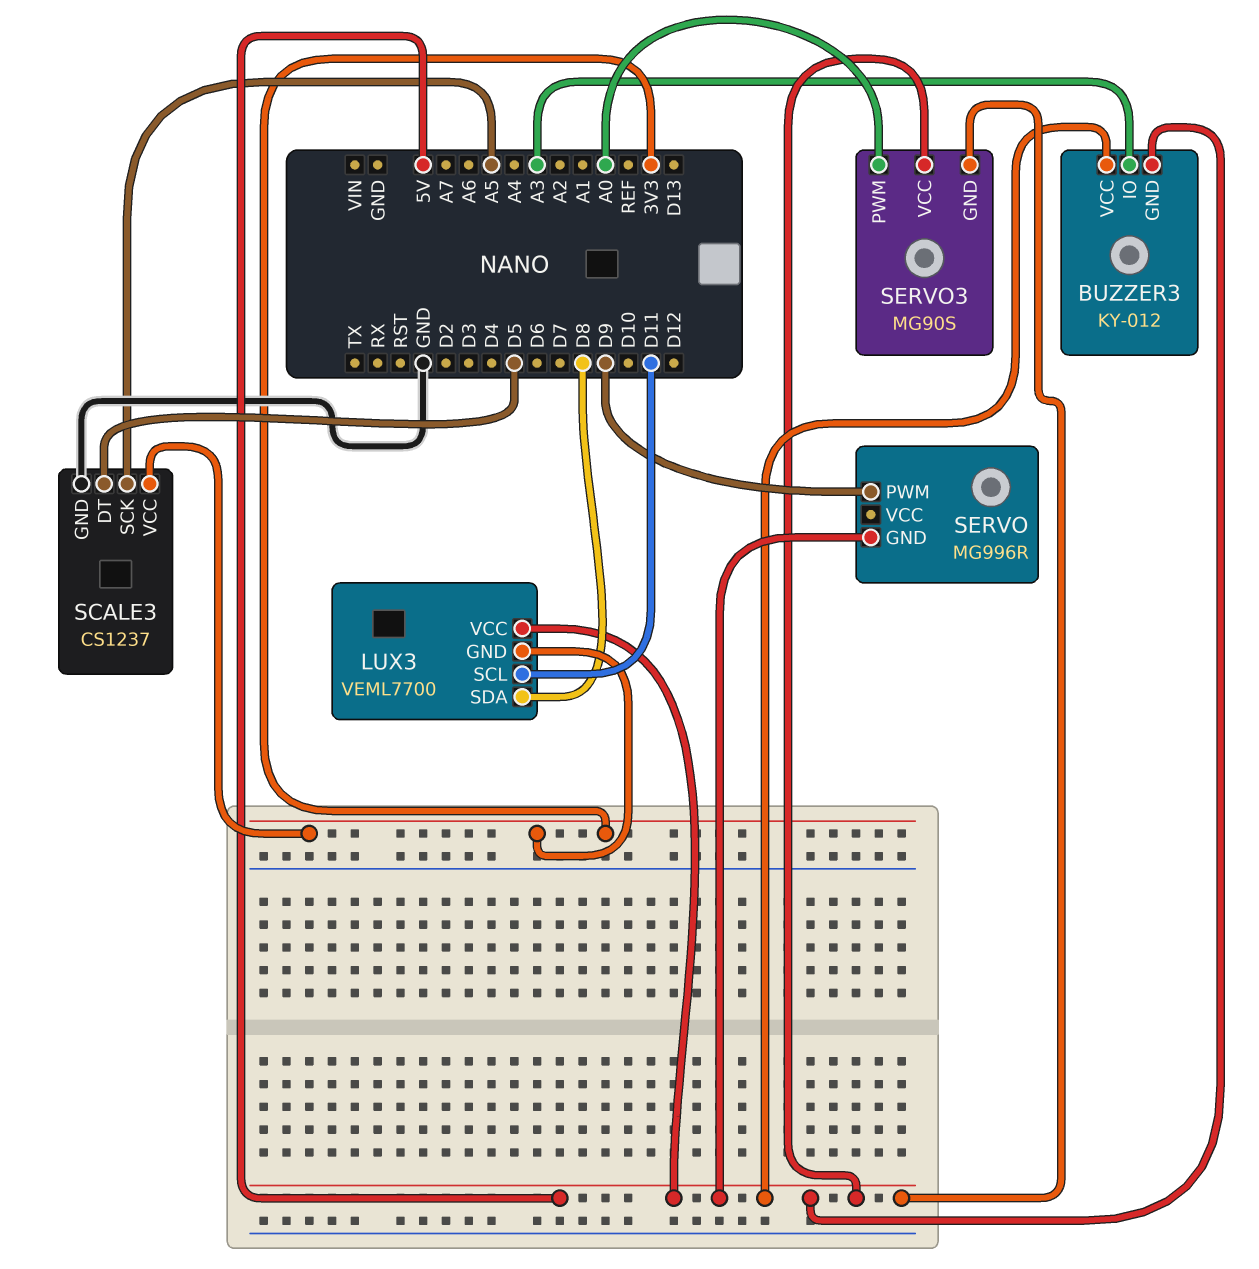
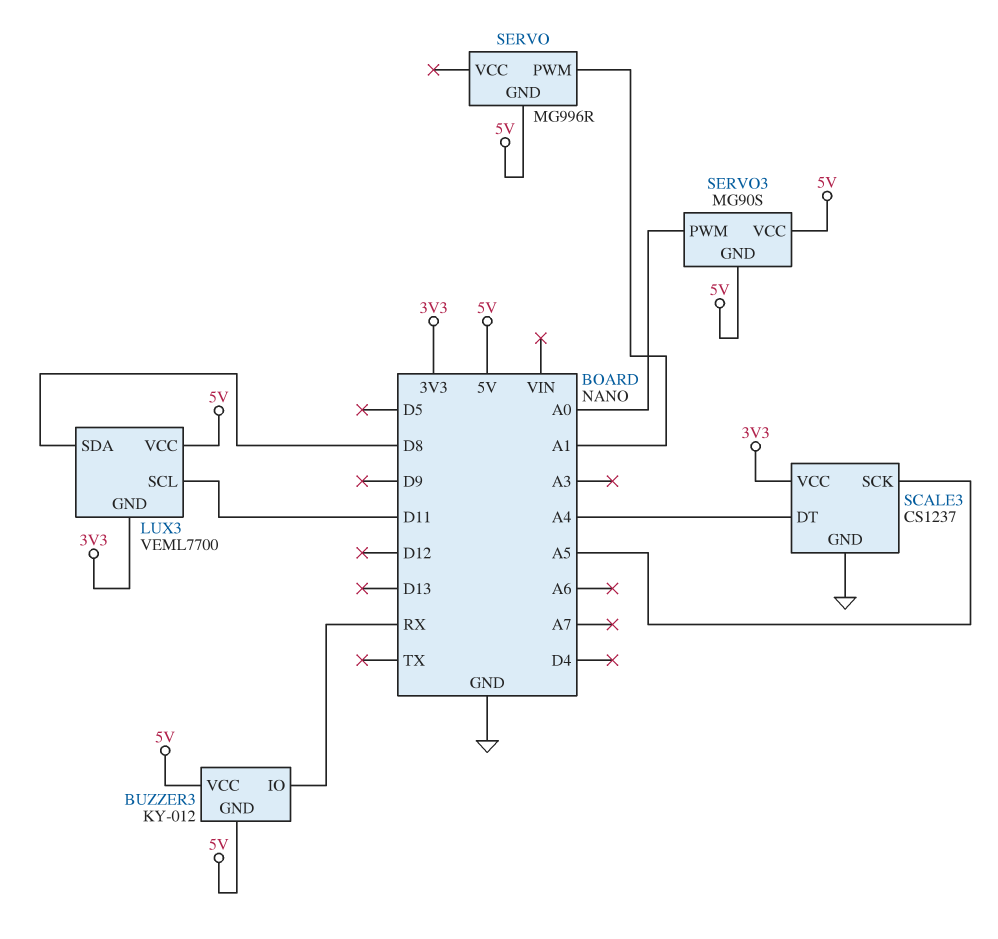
BUZZER3 pin IO: A3 -> RX
SCALE3 pin DT: D5 -> A4
SERVO pin PWM: D9 -> A1

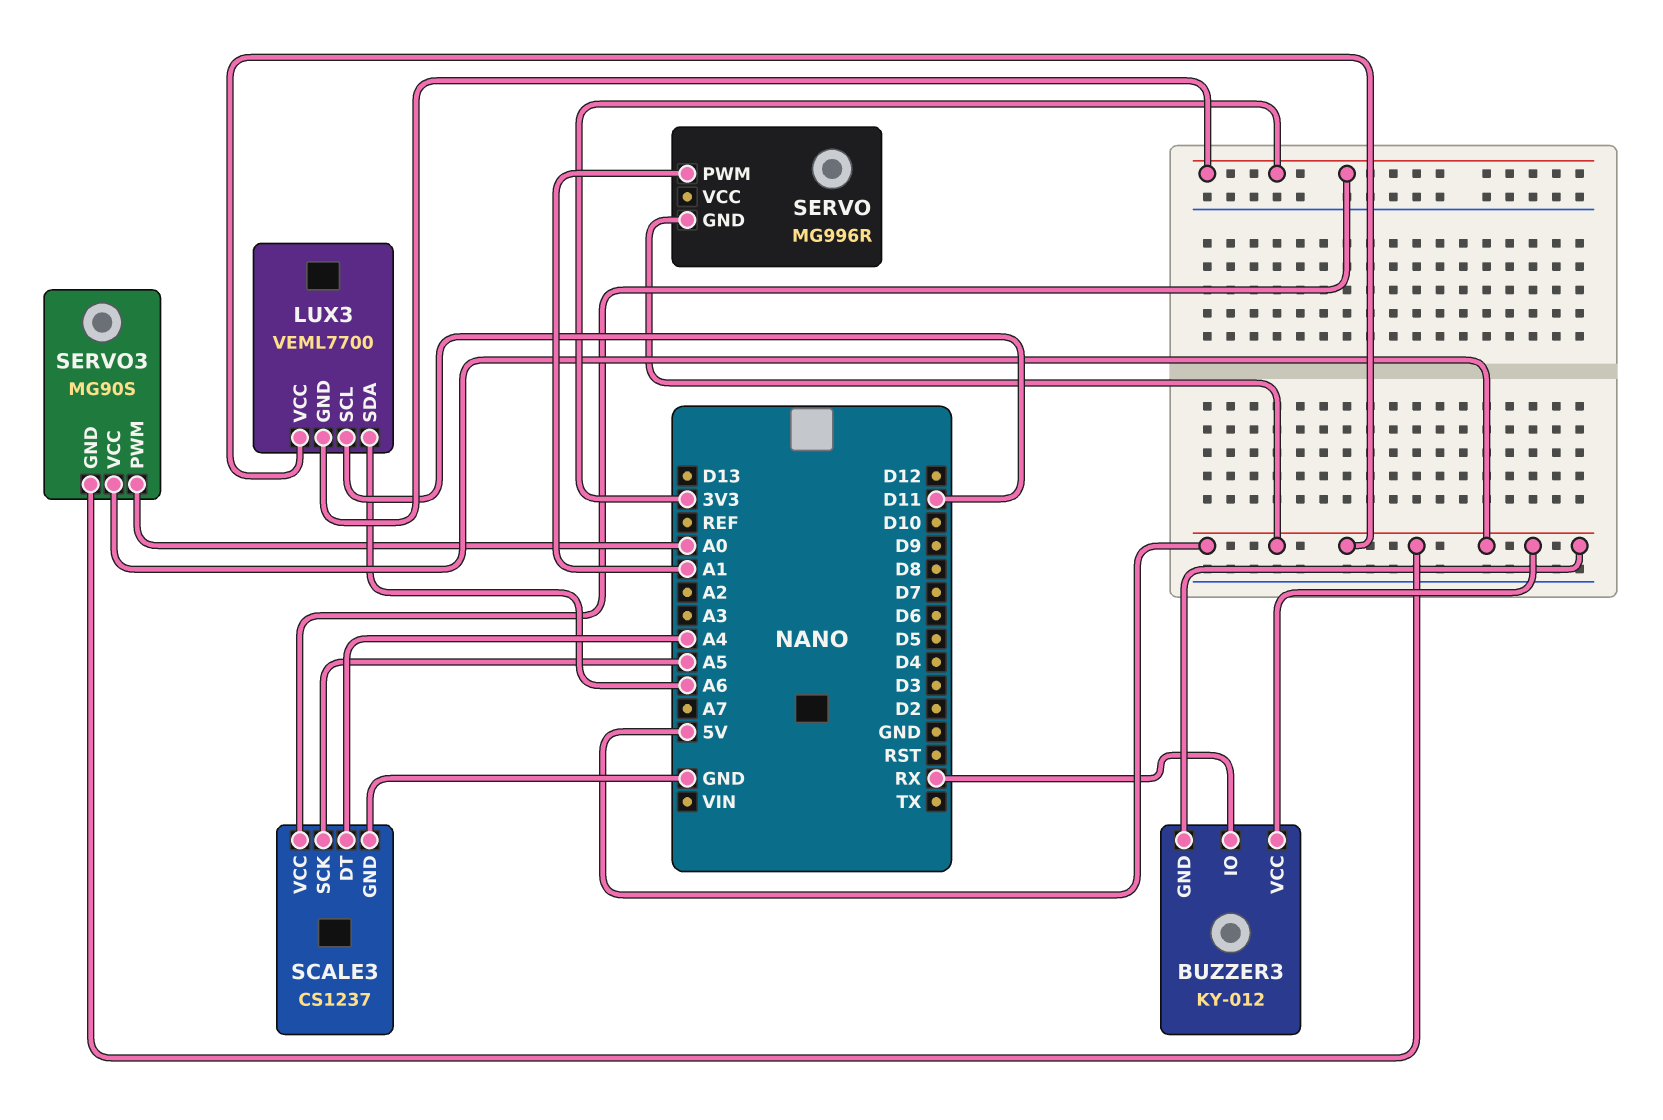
LUX3 pin SDA: D8 -> A6

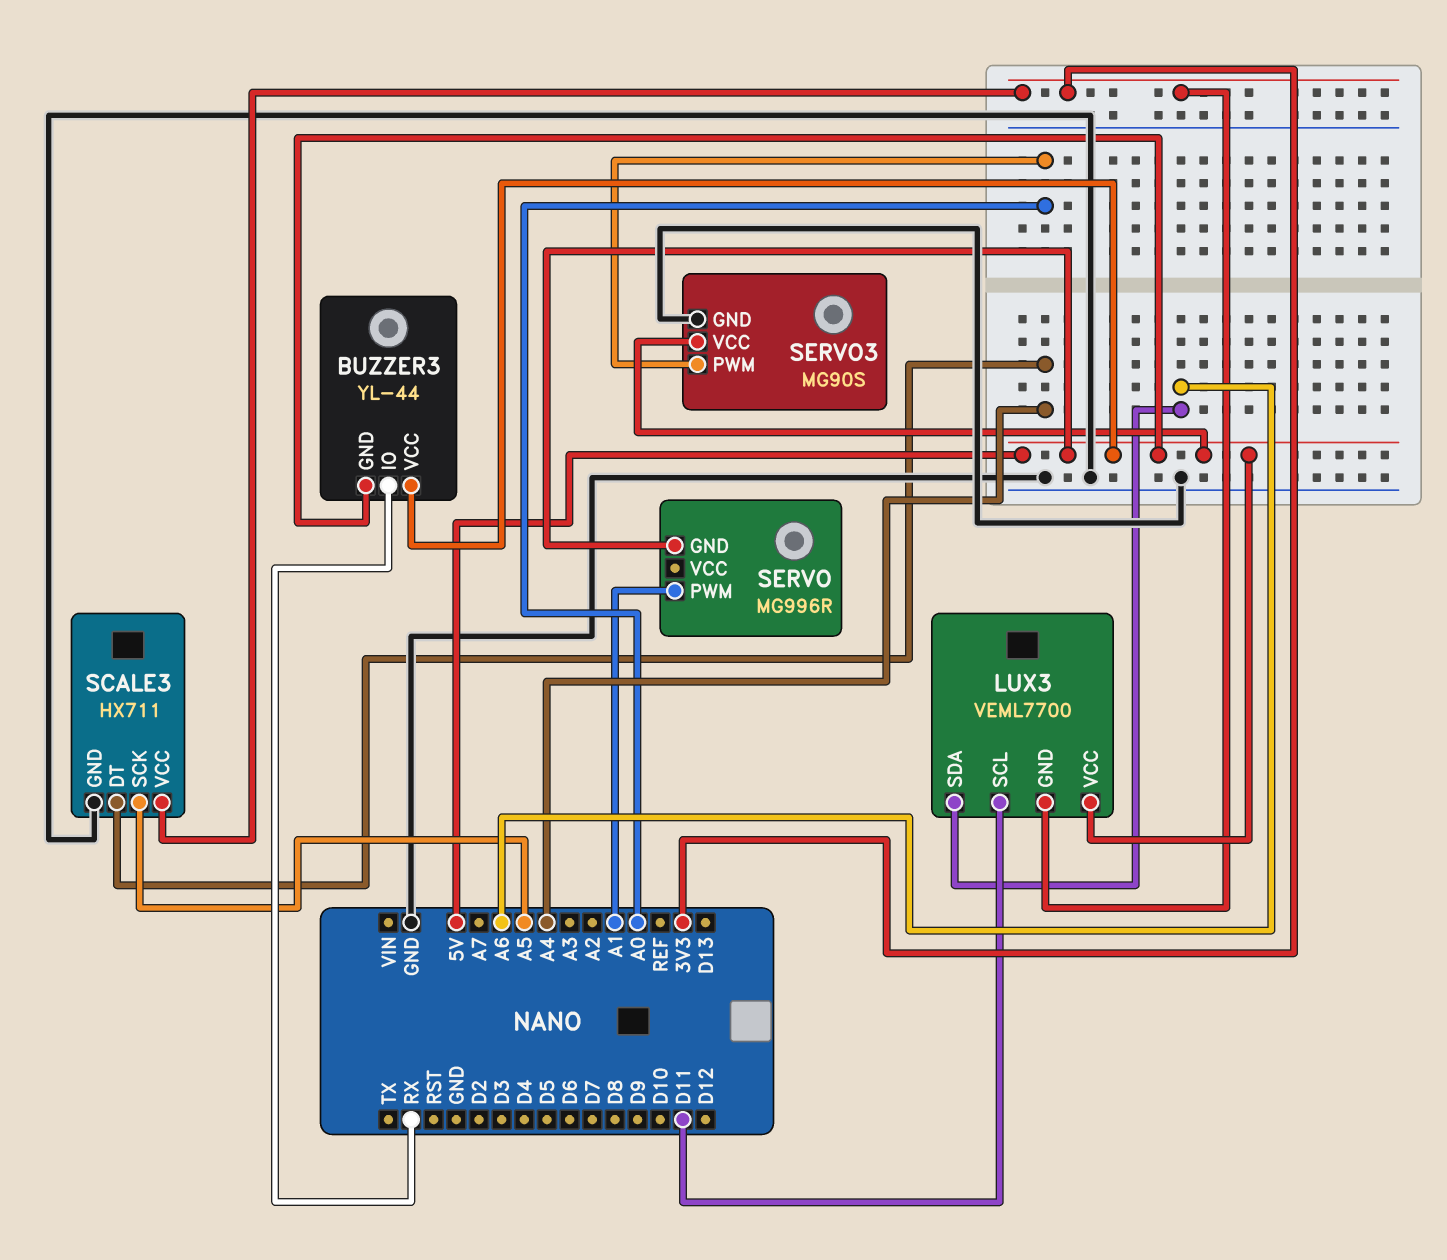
BUZZER3: KY-012 -> YL-44
SCALE3: CS1237 -> HX711
SERVO3 pin GND: 5V -> GND

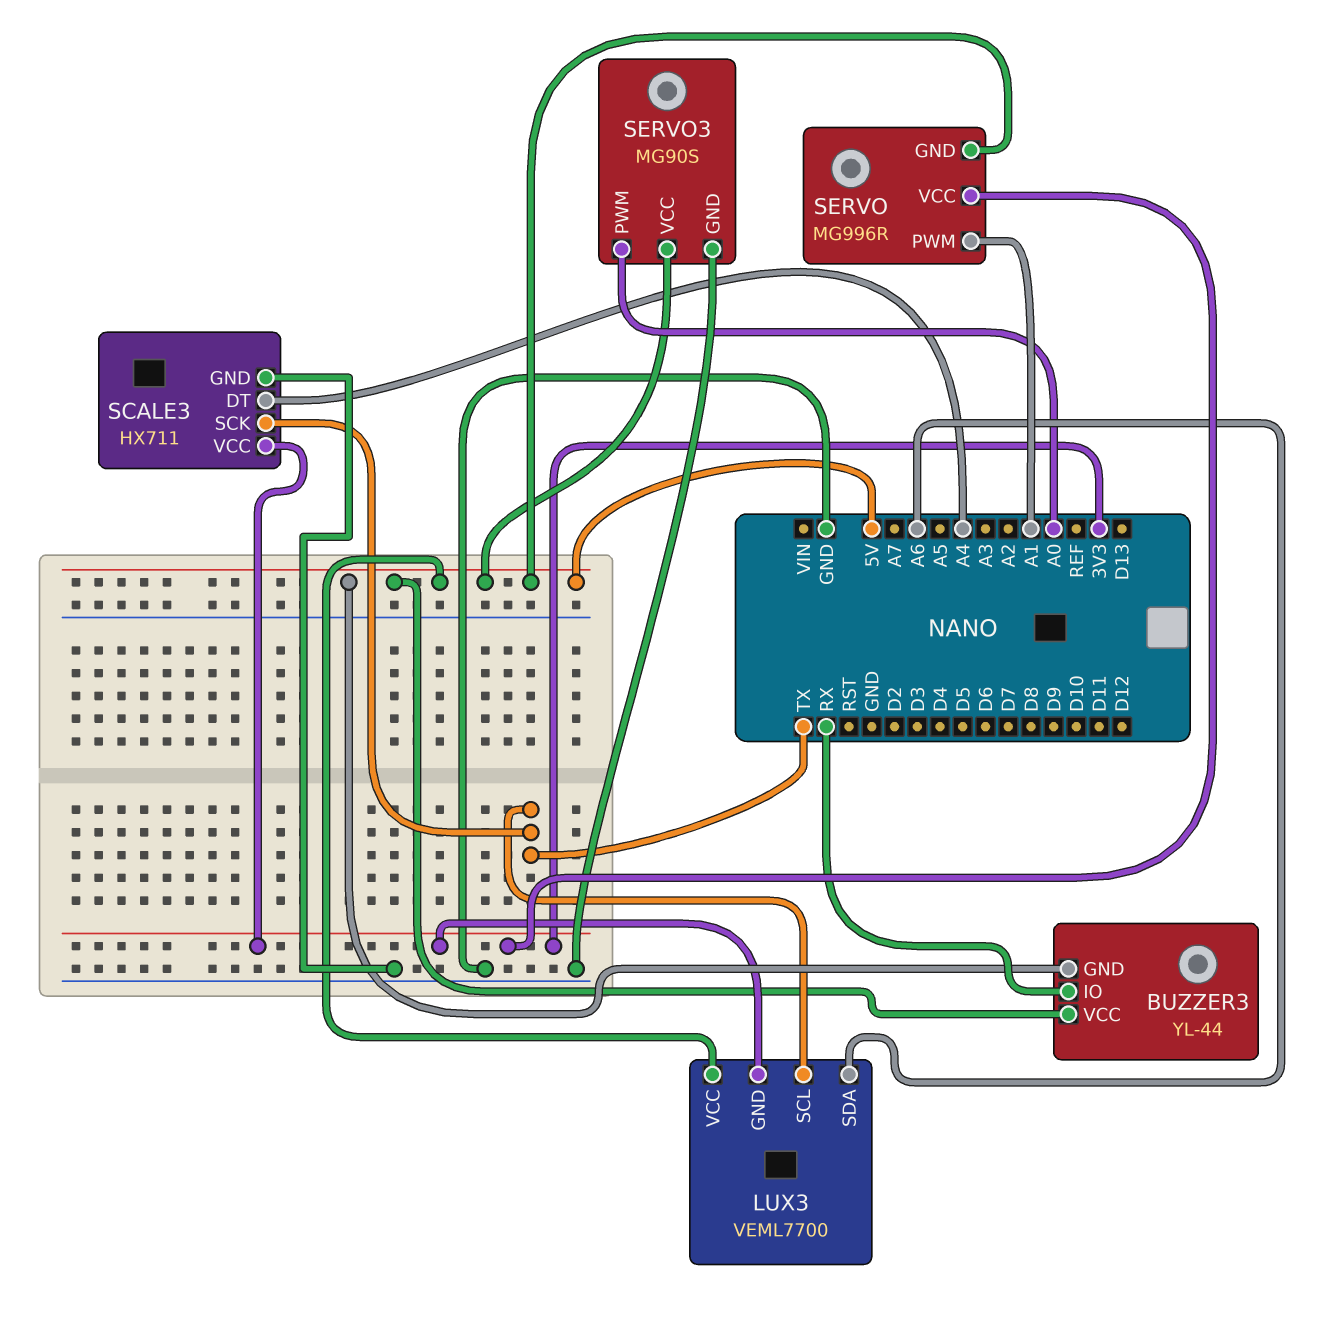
LUX3 pin SCL: D11 -> TX
SCALE3 pin SCK: A5 -> TX
SERVO pin VCC: none -> 3V3

